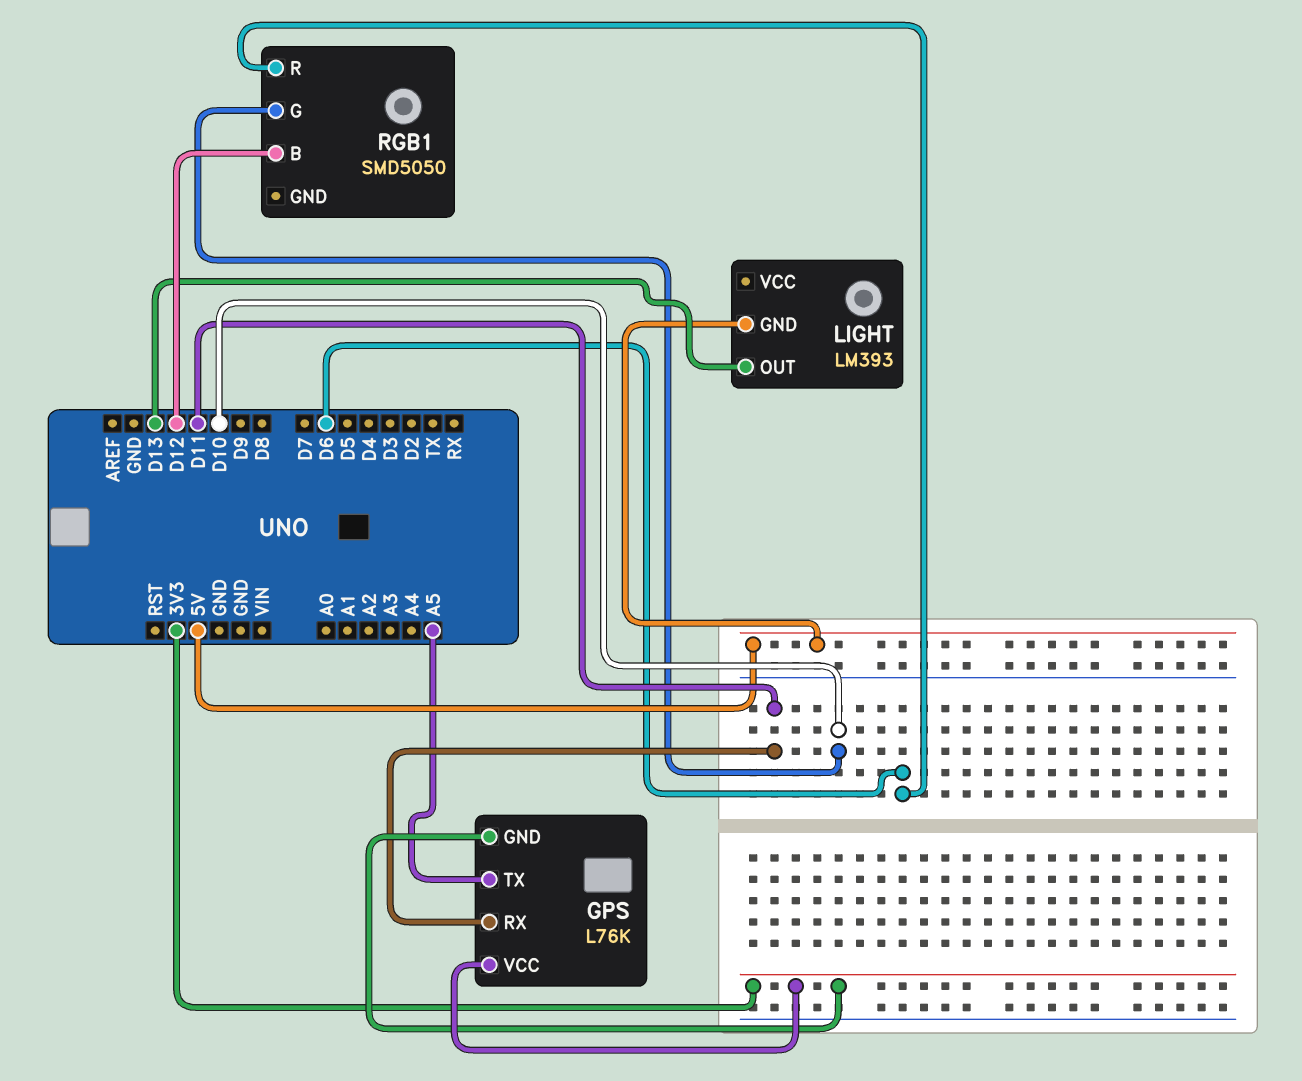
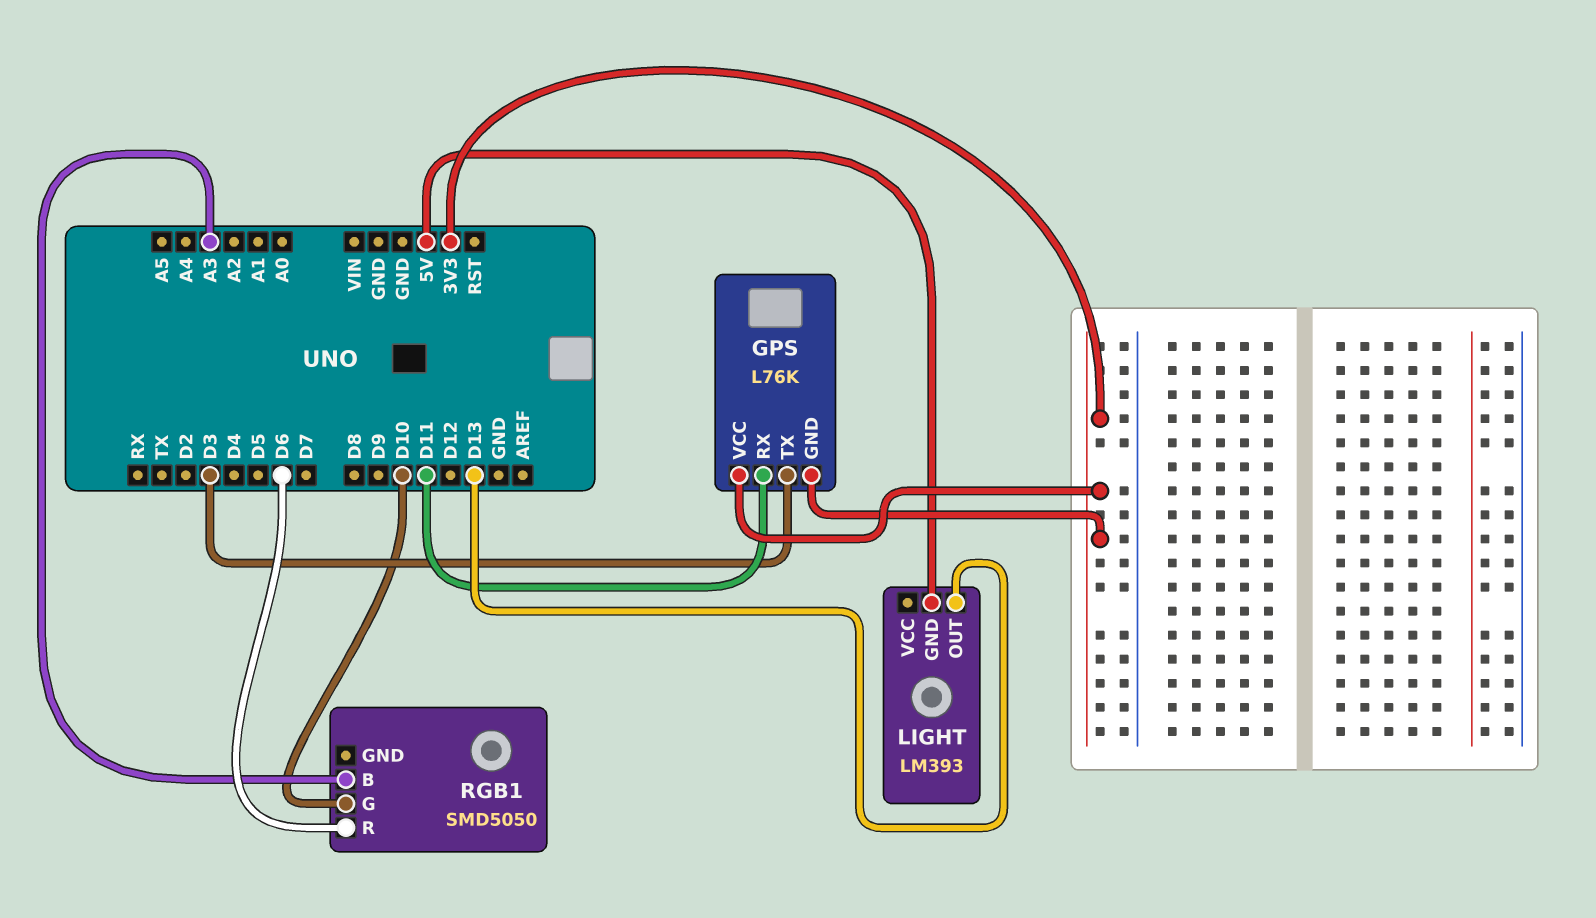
GPS pin TX: A5 -> D3
RGB1 pin B: D12 -> A3

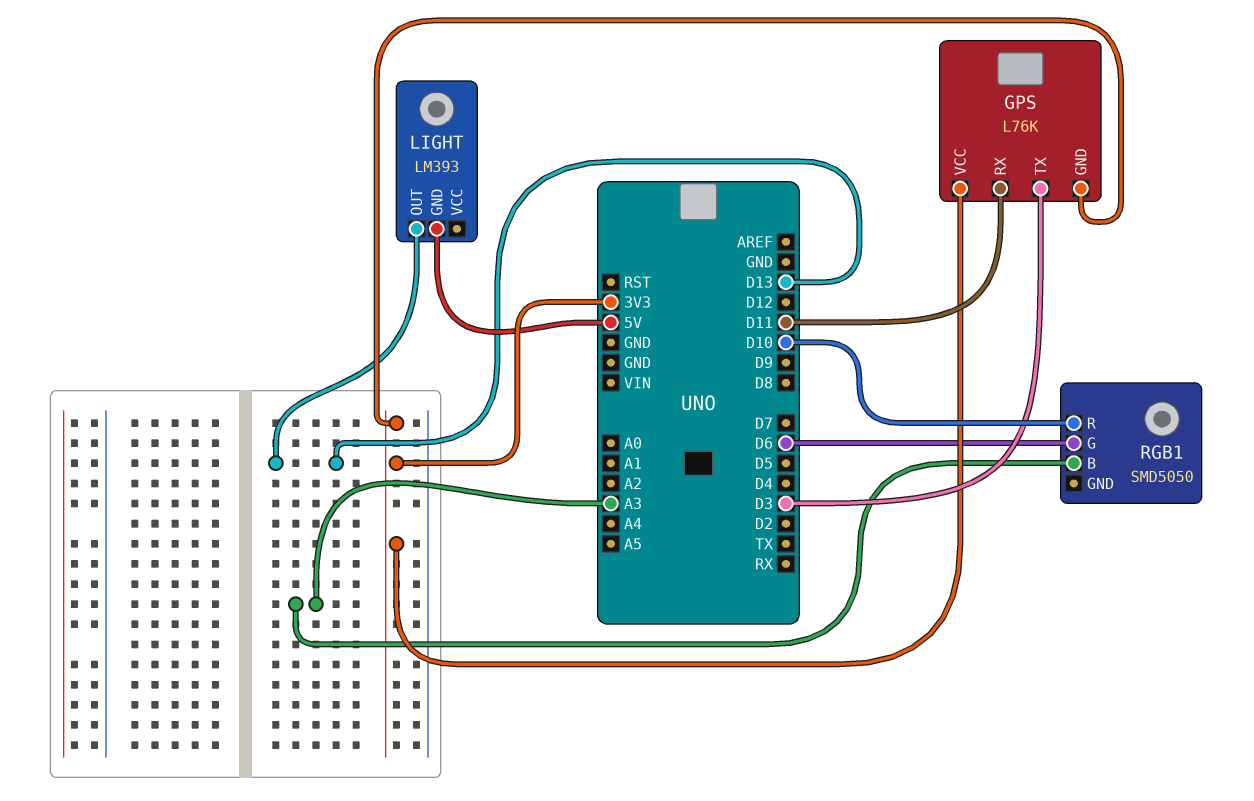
RGB1 pin G: D10 -> D6
RGB1 pin R: D6 -> D10

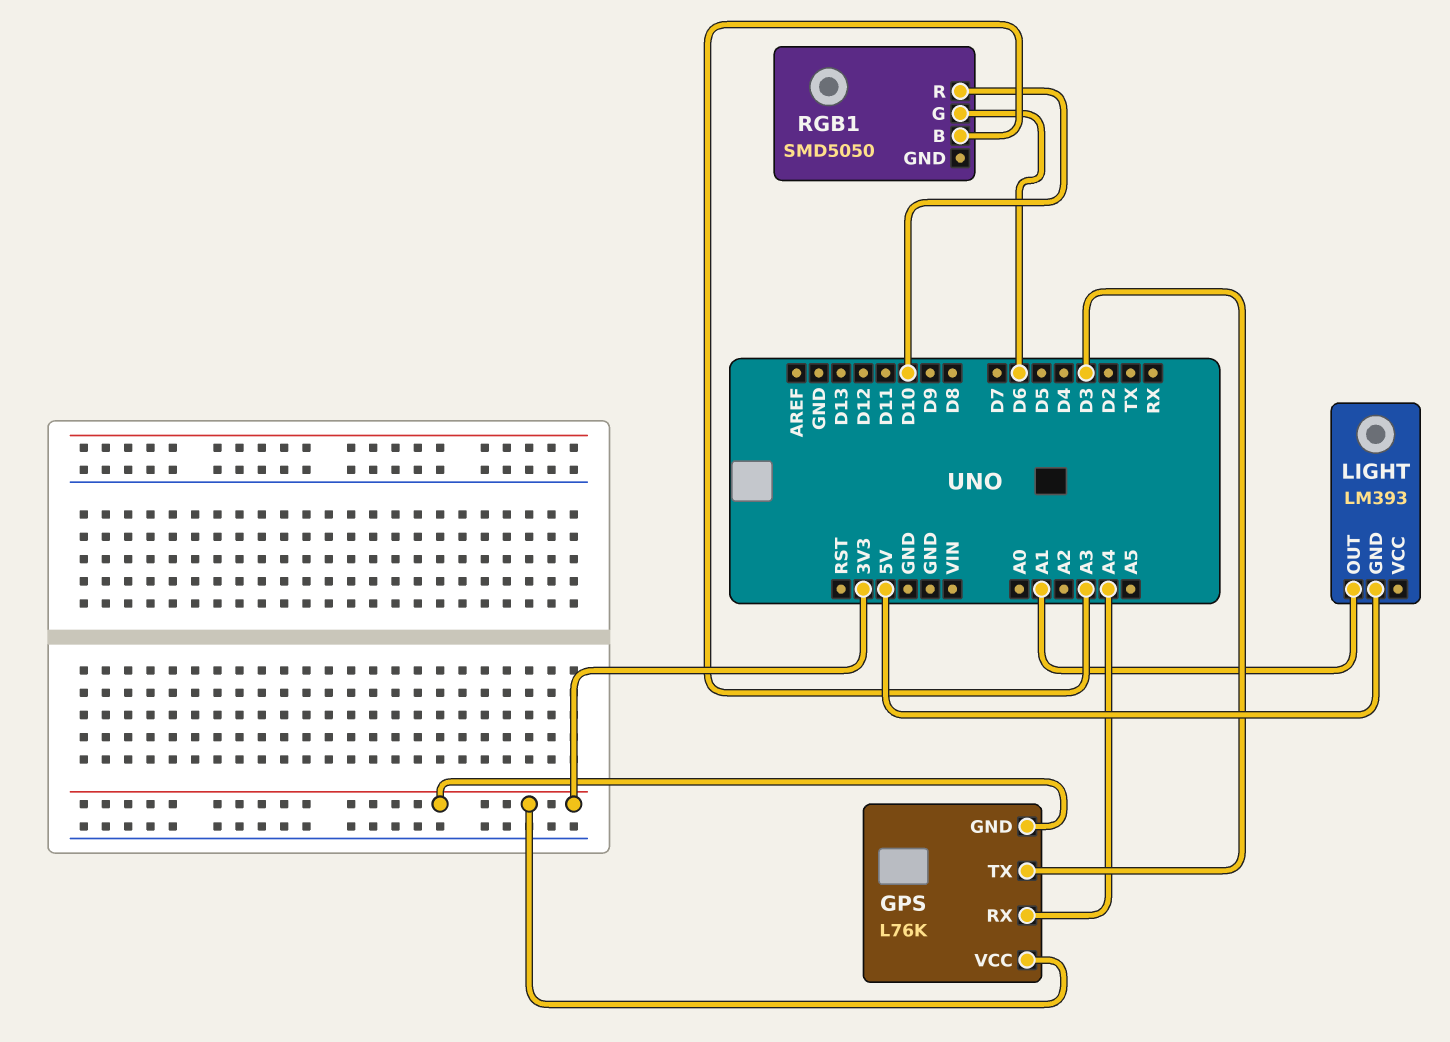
GPS pin RX: D11 -> A4
LIGHT pin OUT: D13 -> A1

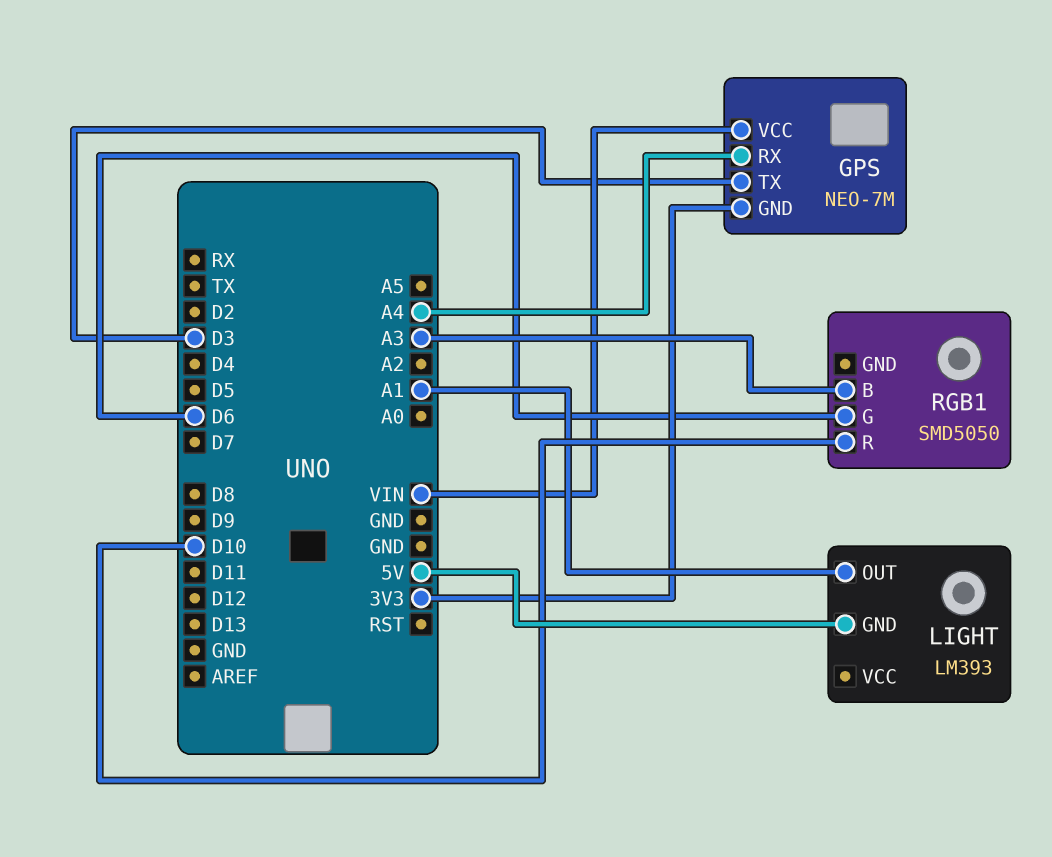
GPS: L76K -> NEO-7M
GPS pin VCC: 3V3 -> VIN

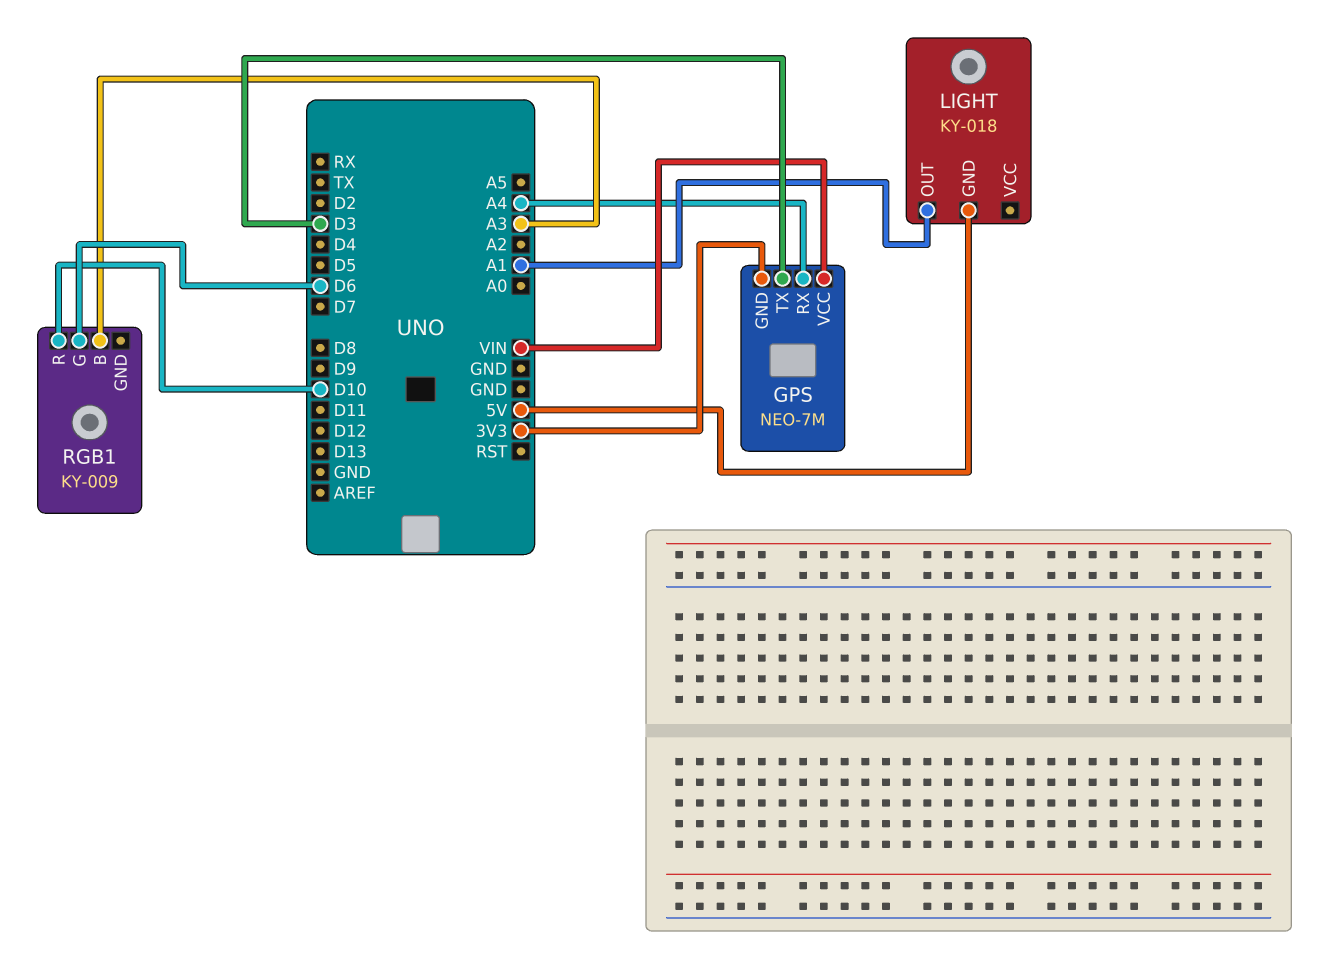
LIGHT: LM393 -> KY-018
RGB1: SMD5050 -> KY-009

